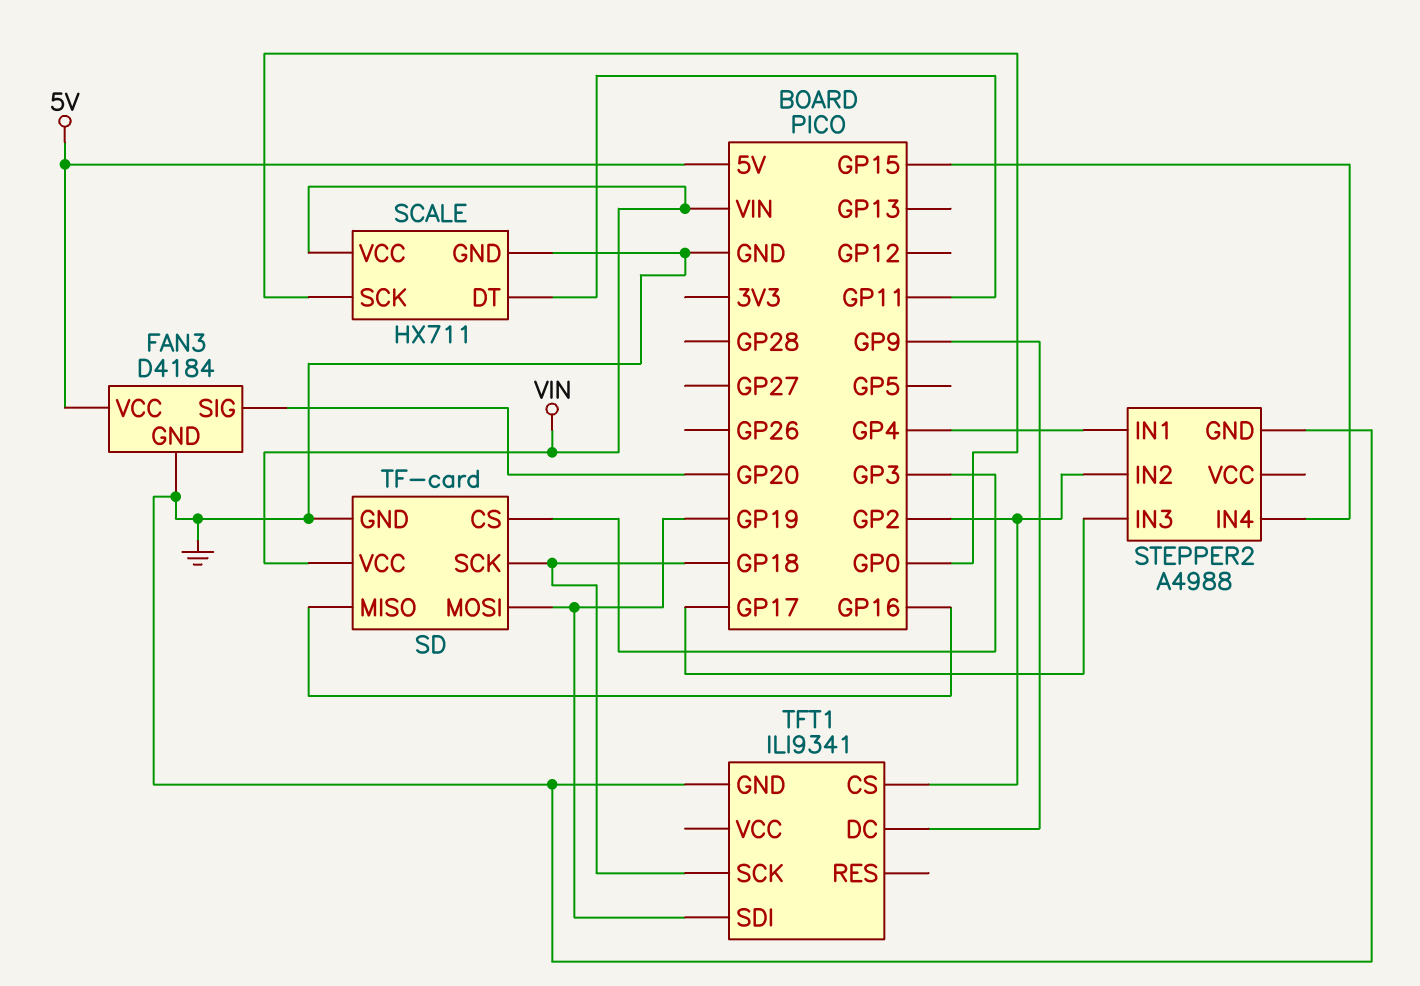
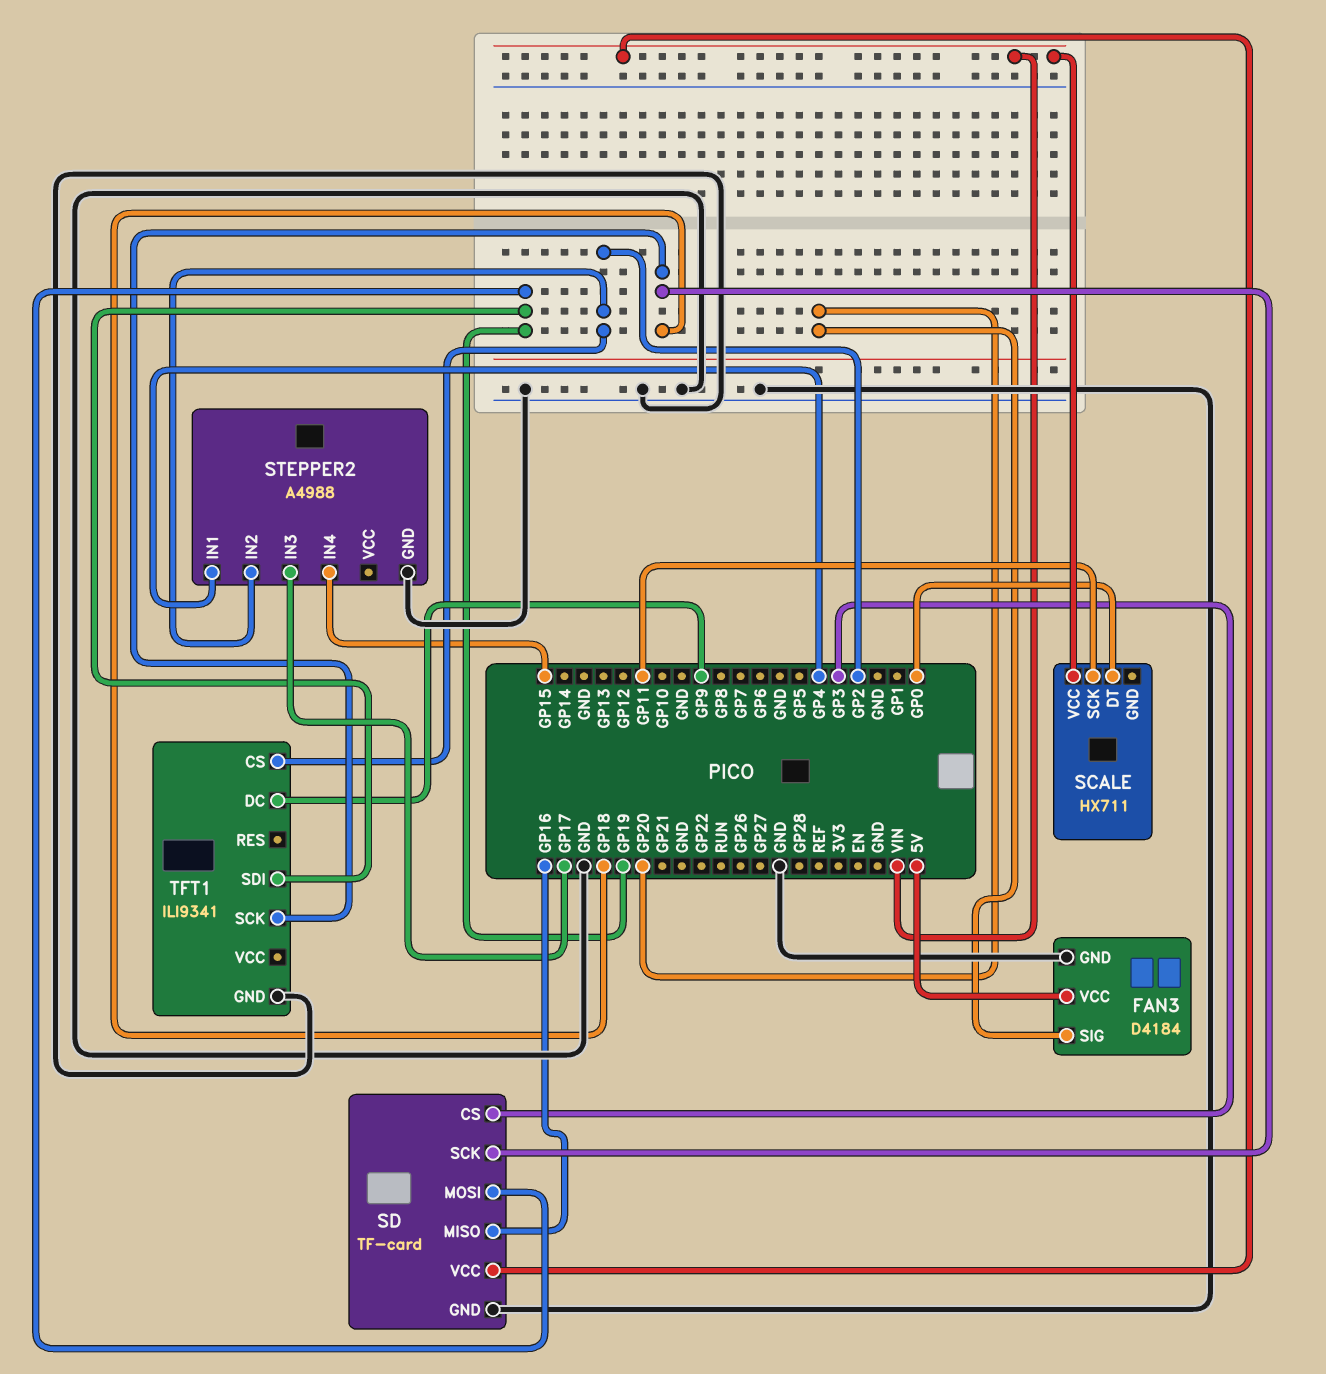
SCALE pin DT: GP11 -> GP0
SCALE pin GND: GND -> none
SCALE pin SCK: GP0 -> GP11

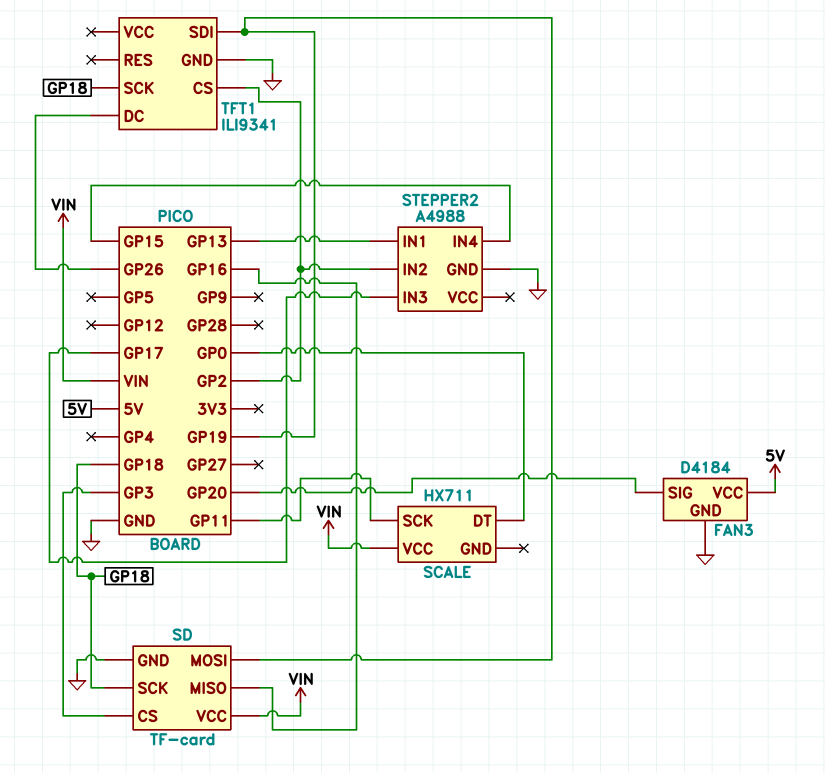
STEPPER2 pin IN1: GP4 -> GP13
TFT1 pin DC: GP9 -> GP26

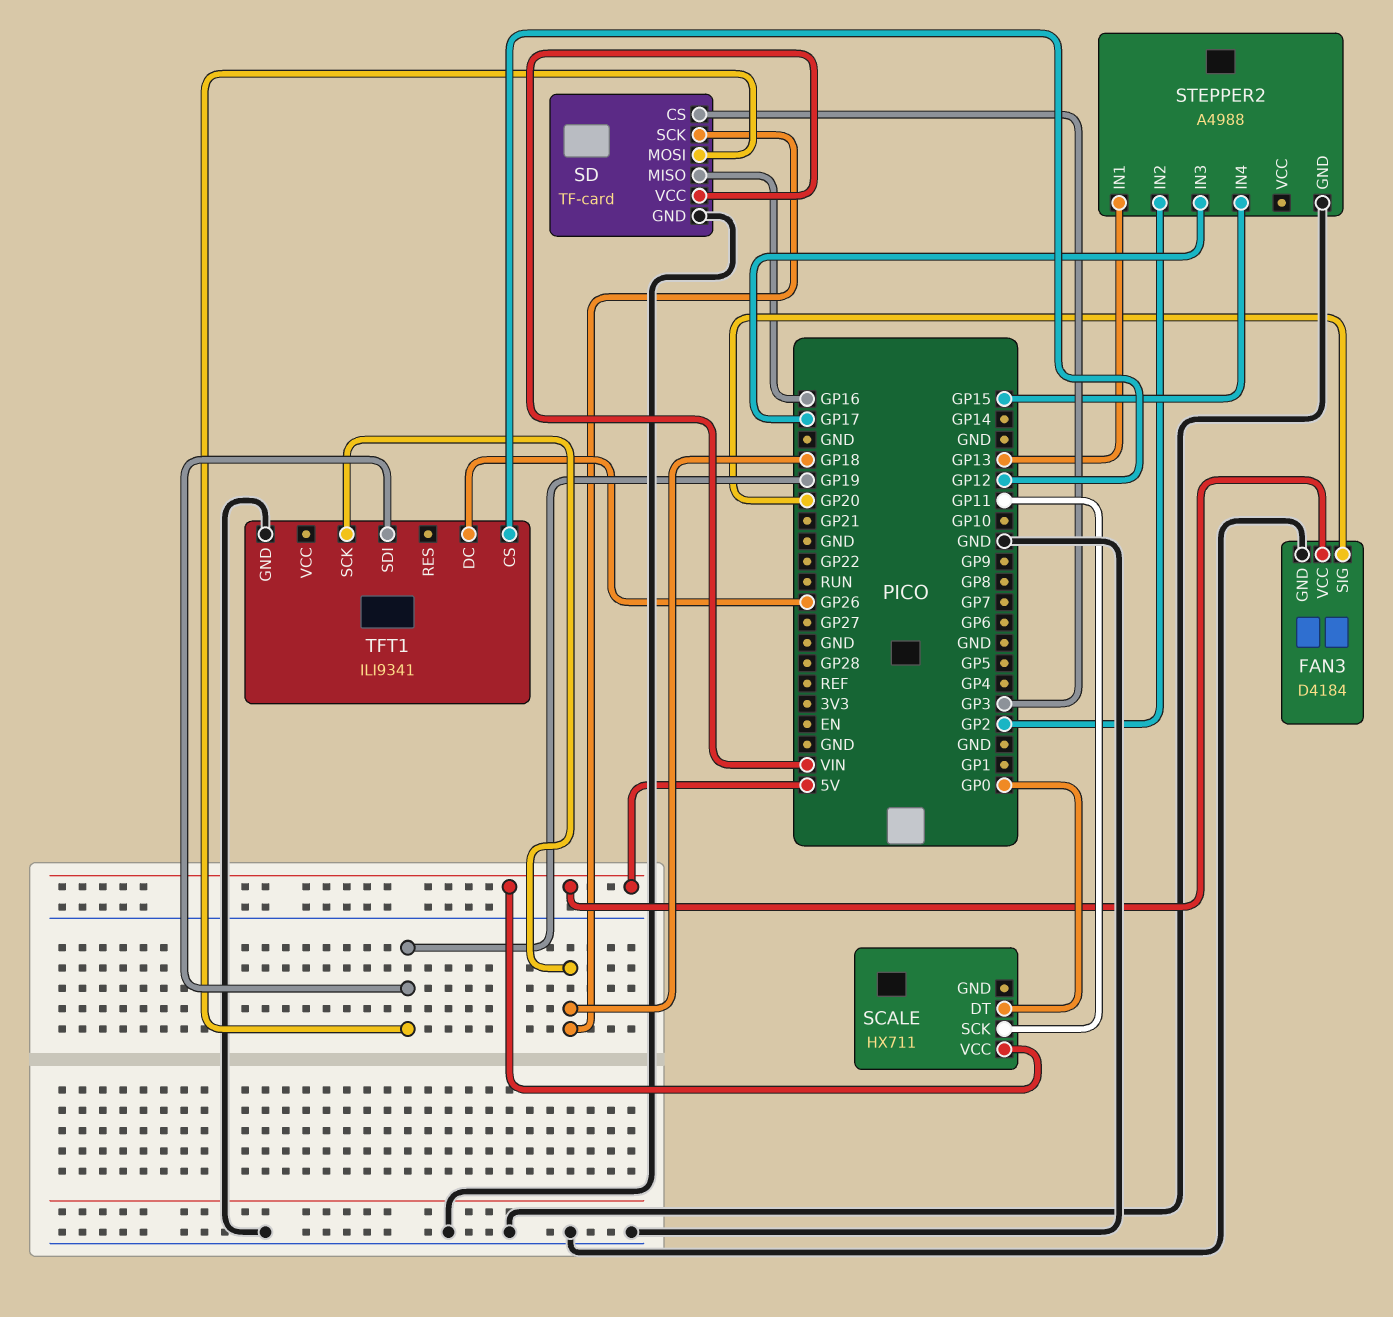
SCALE pin VCC: VIN -> 5V
TFT1 pin CS: GP2 -> GP12

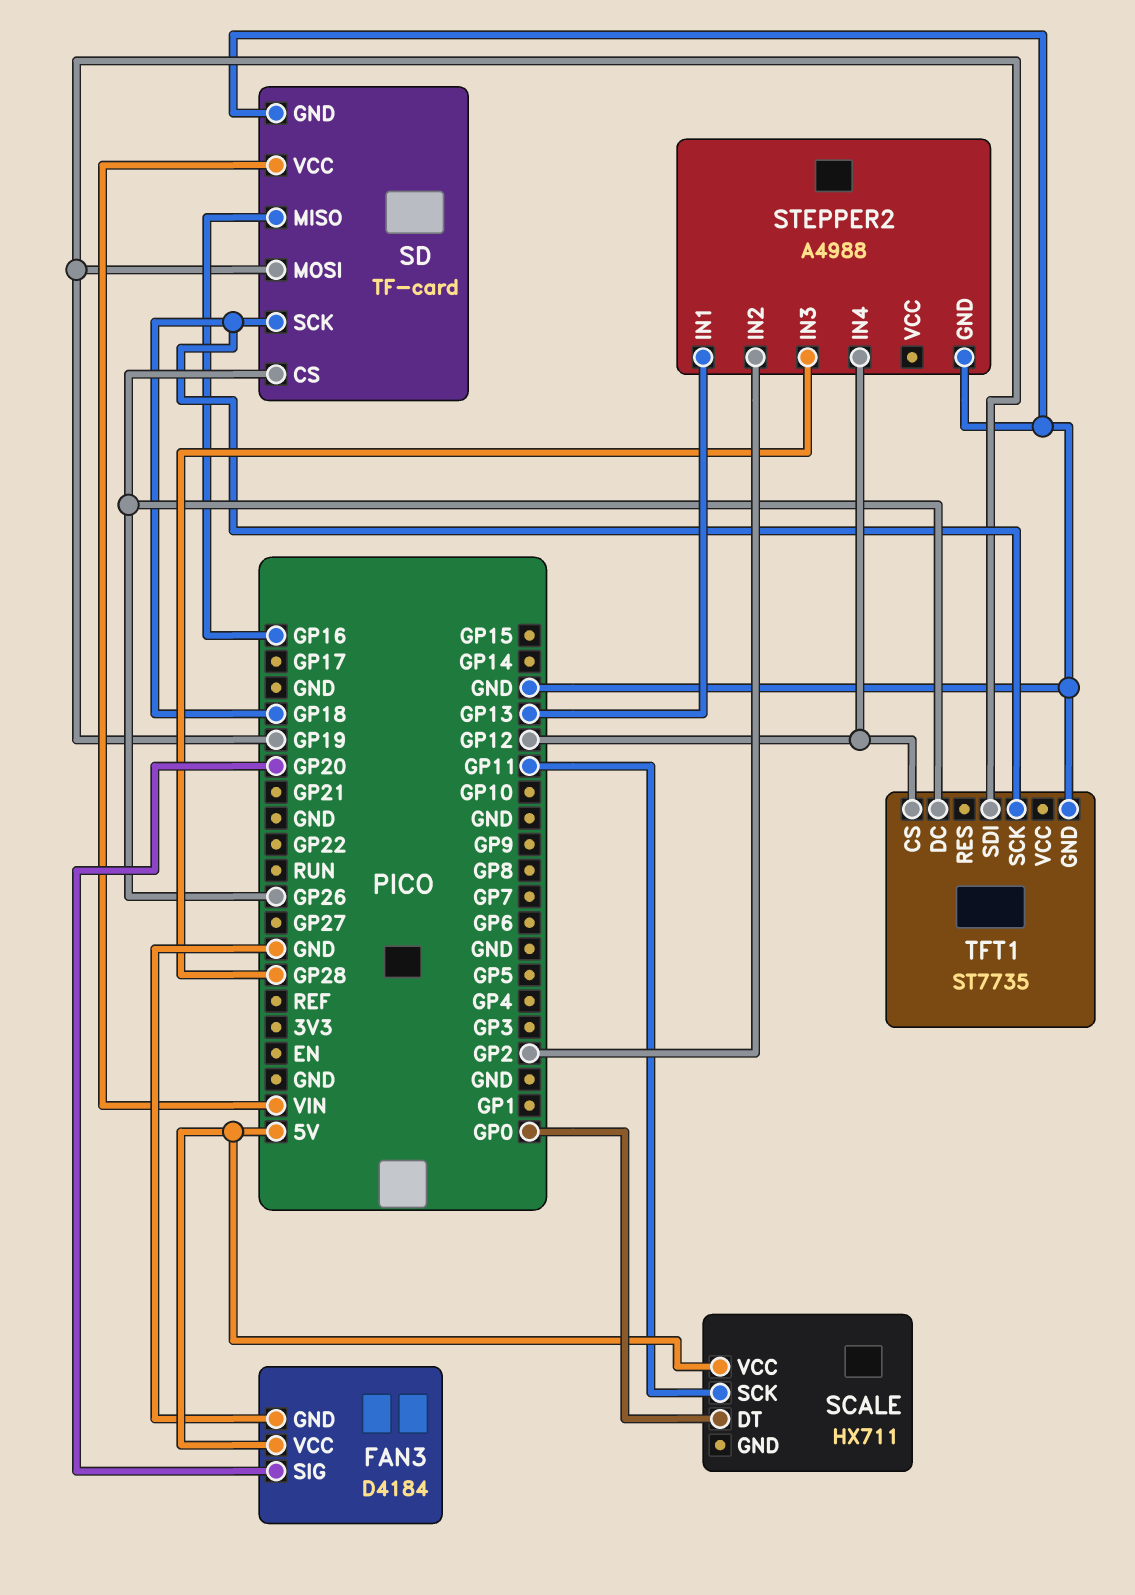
SD pin CS: GP3 -> GP26
STEPPER2 pin IN3: GP17 -> GP28
STEPPER2 pin IN4: GP15 -> GP12
TFT1: ILI9341 -> ST7735

